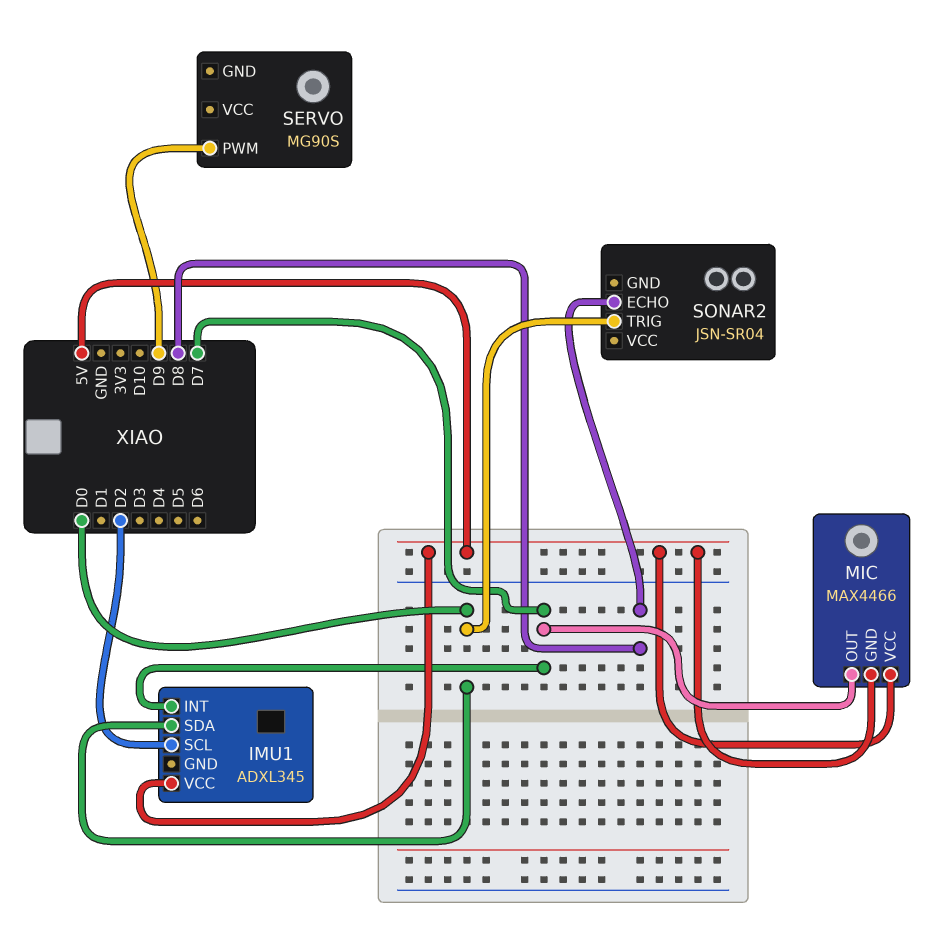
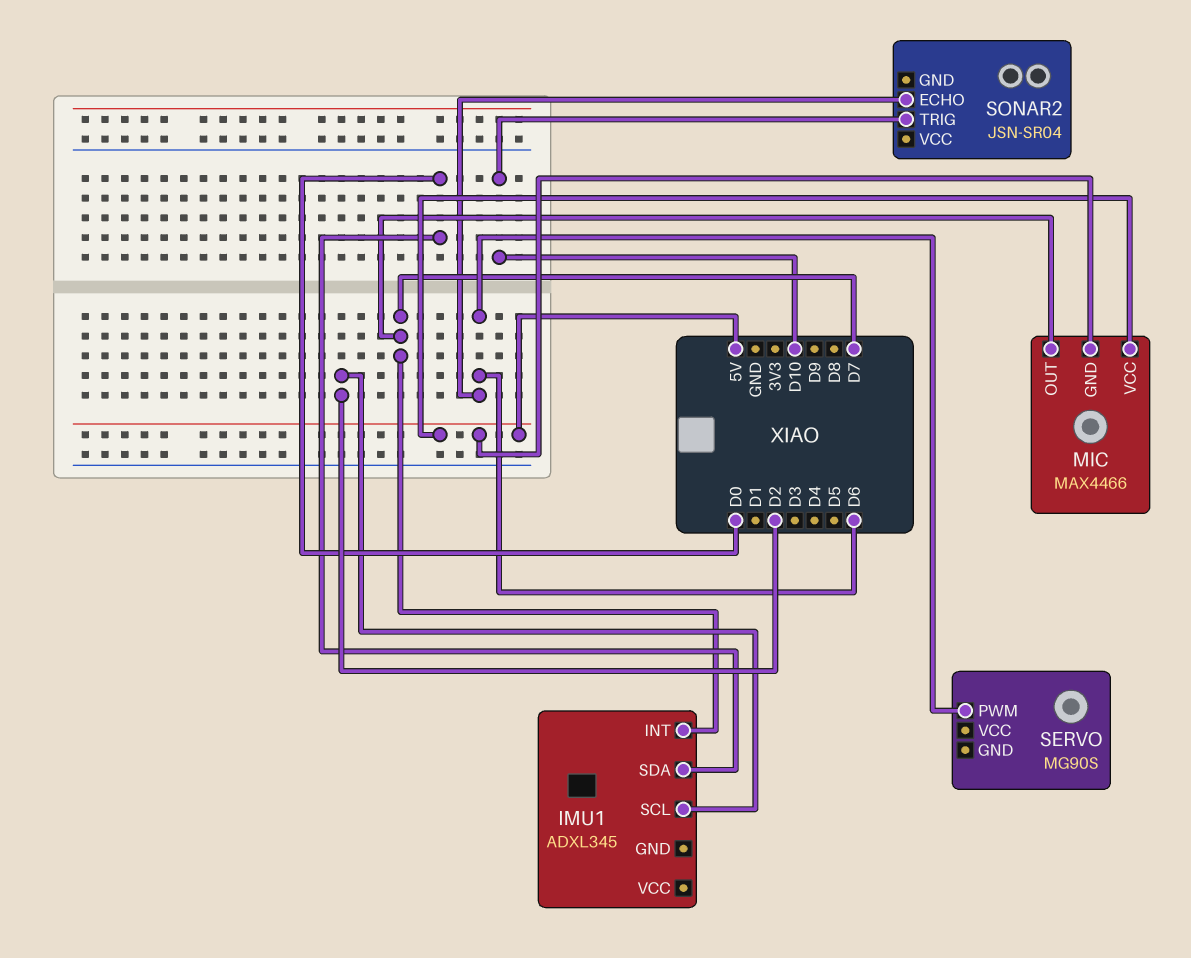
IMU1 pin VCC: 5V -> none
SERVO pin PWM: D9 -> D6
SONAR2 pin ECHO: D8 -> D6
SONAR2 pin TRIG: D0 -> D10

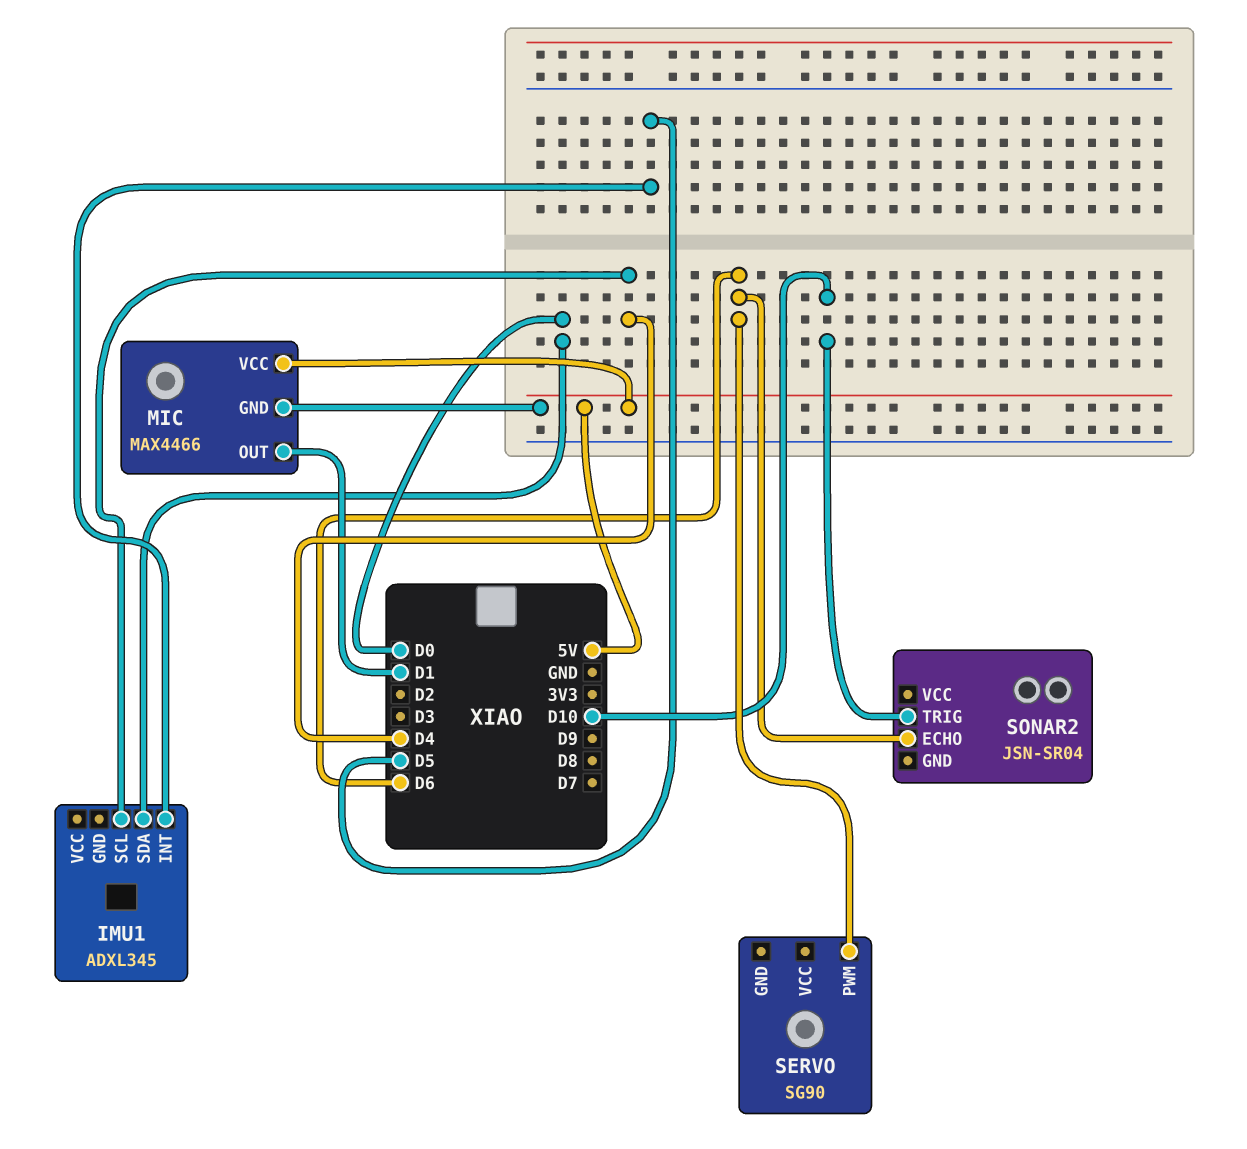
IMU1 pin INT: D7 -> D5
IMU1 pin SCL: D2 -> D4
MIC pin OUT: D7 -> D1
SERVO: MG90S -> SG90

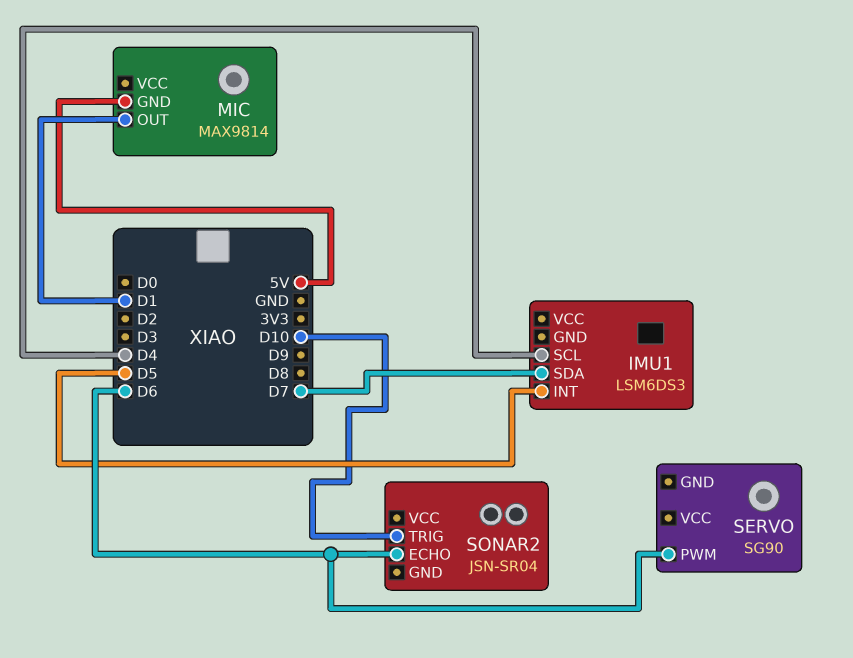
IMU1: ADXL345 -> LSM6DS3
IMU1 pin SDA: D0 -> D7
MIC: MAX4466 -> MAX9814
MIC pin VCC: 5V -> none

